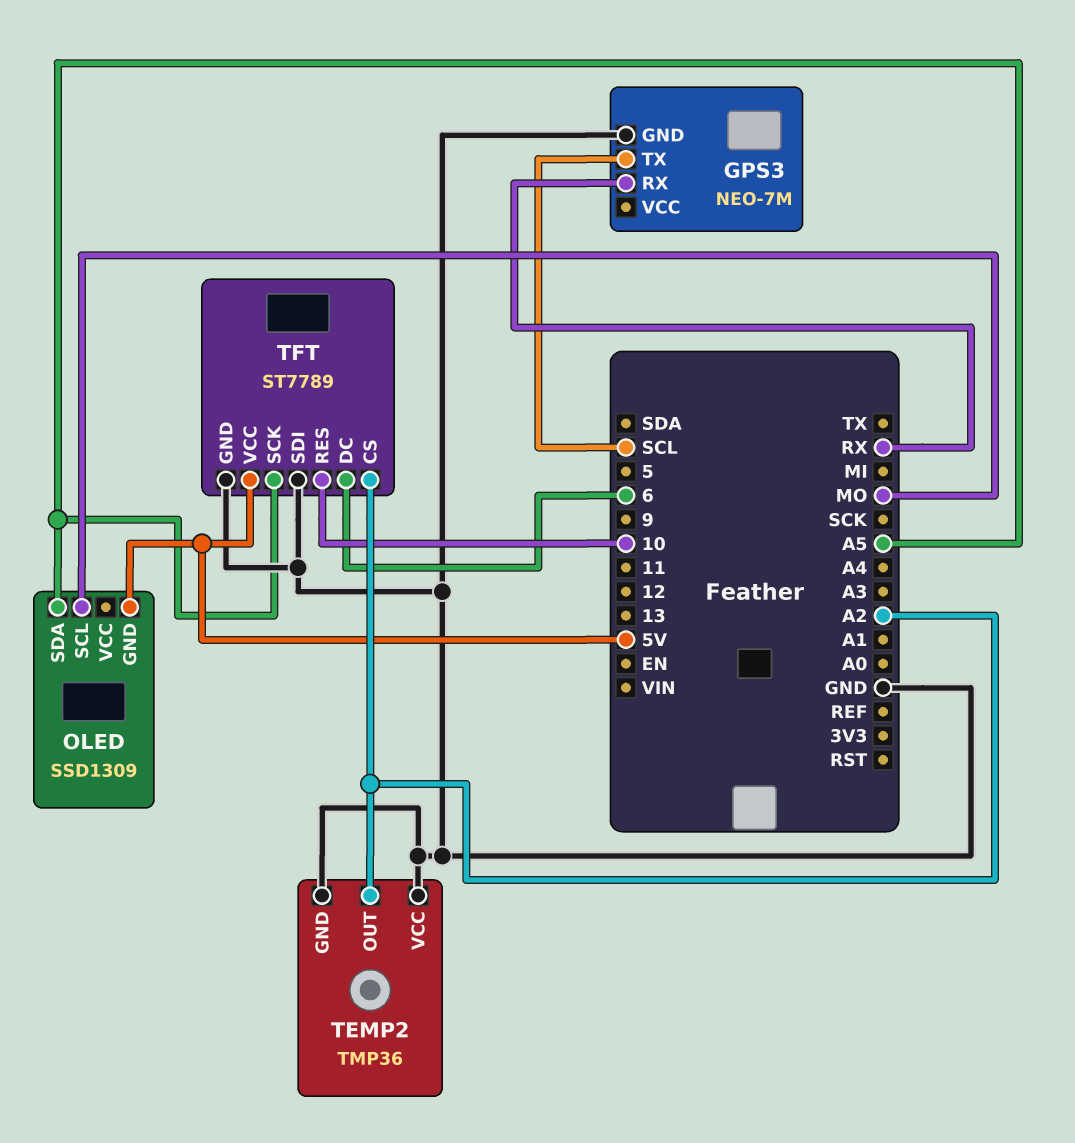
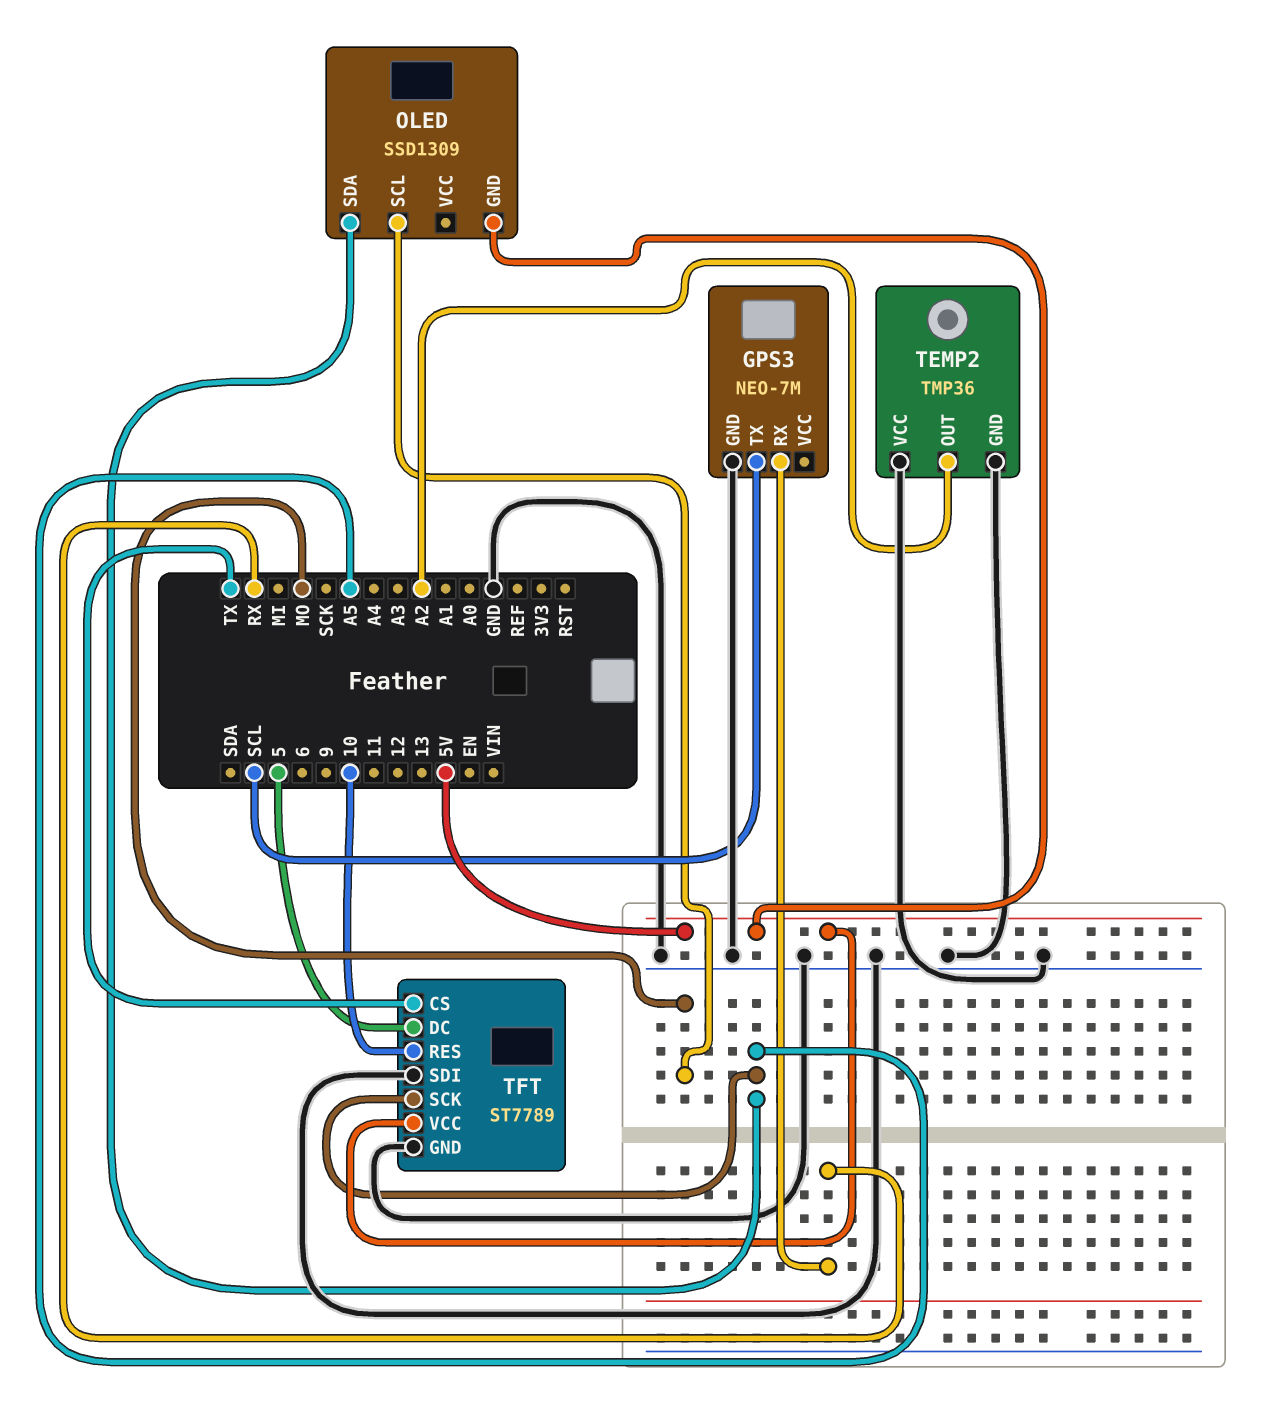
TFT pin CS: A2 -> TX
TFT pin DC: 6 -> 5

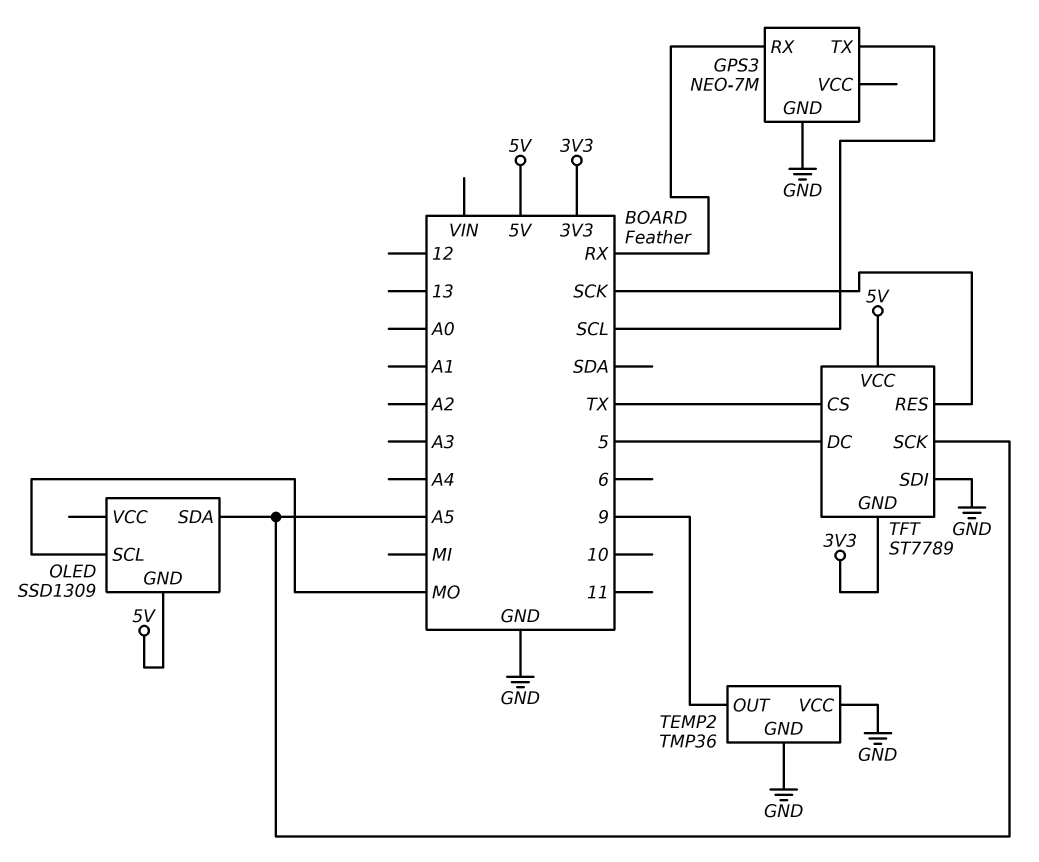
TEMP2 pin OUT: A2 -> 9
TFT pin GND: GND -> 3V3
TFT pin RES: 10 -> SCK

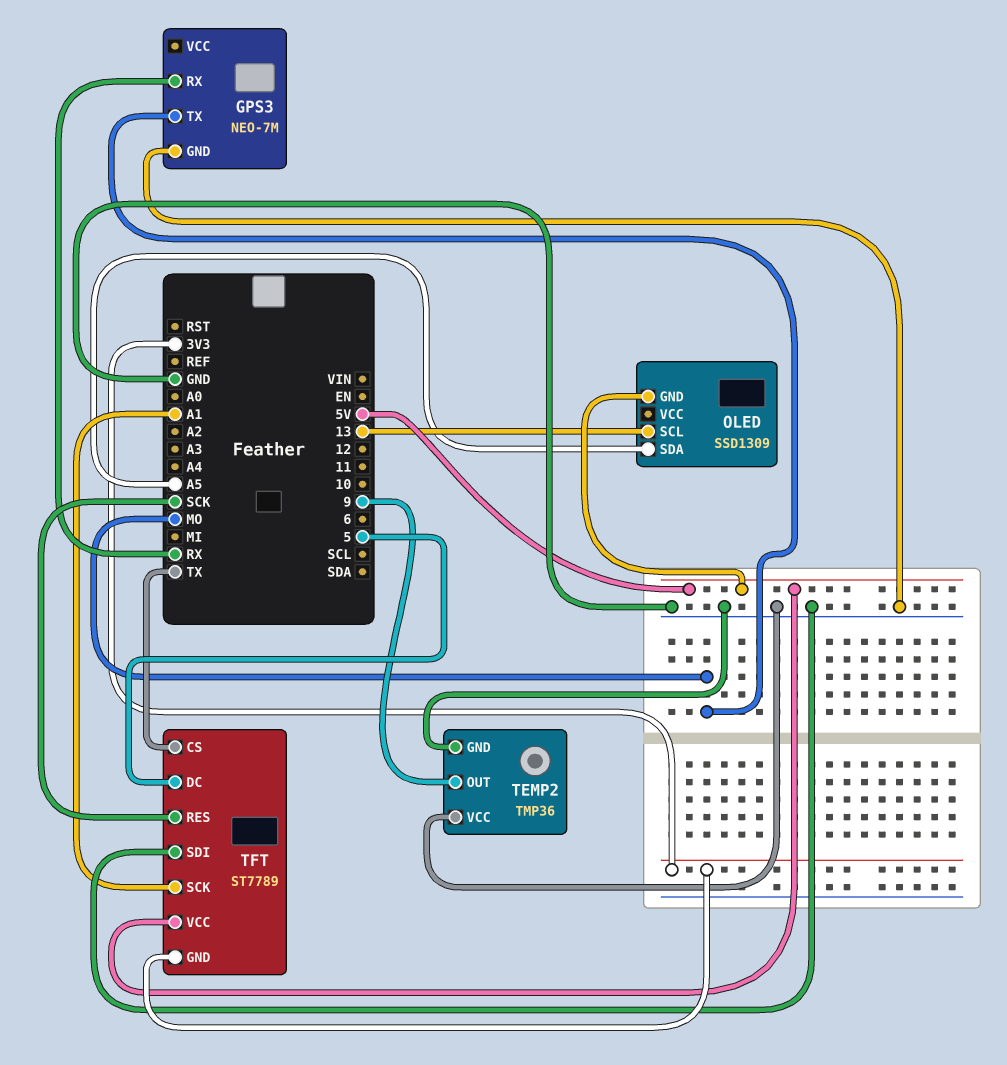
GPS3 pin TX: SCL -> MO
OLED pin SCL: MO -> 13
TFT pin SCK: A5 -> A1

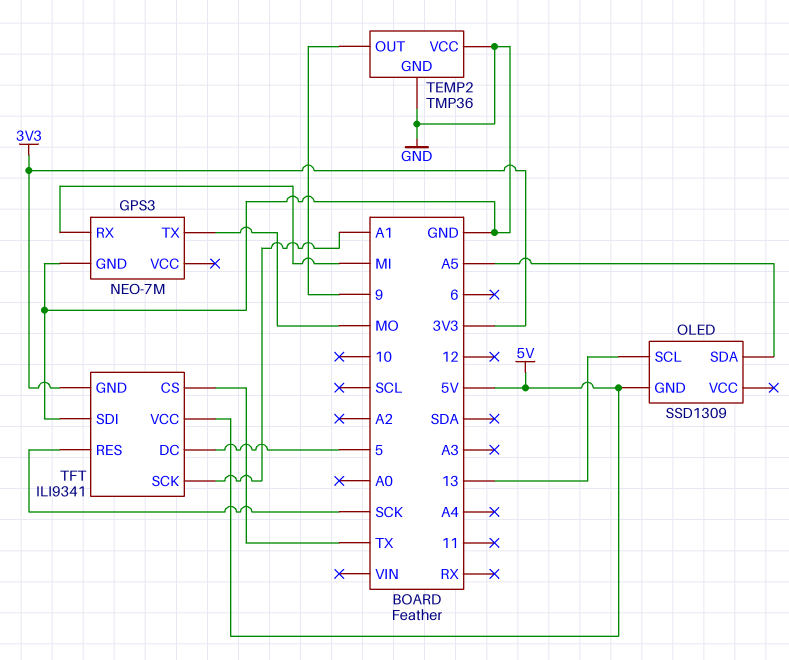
GPS3 pin RX: RX -> MI
TFT: ST7789 -> ILI9341

